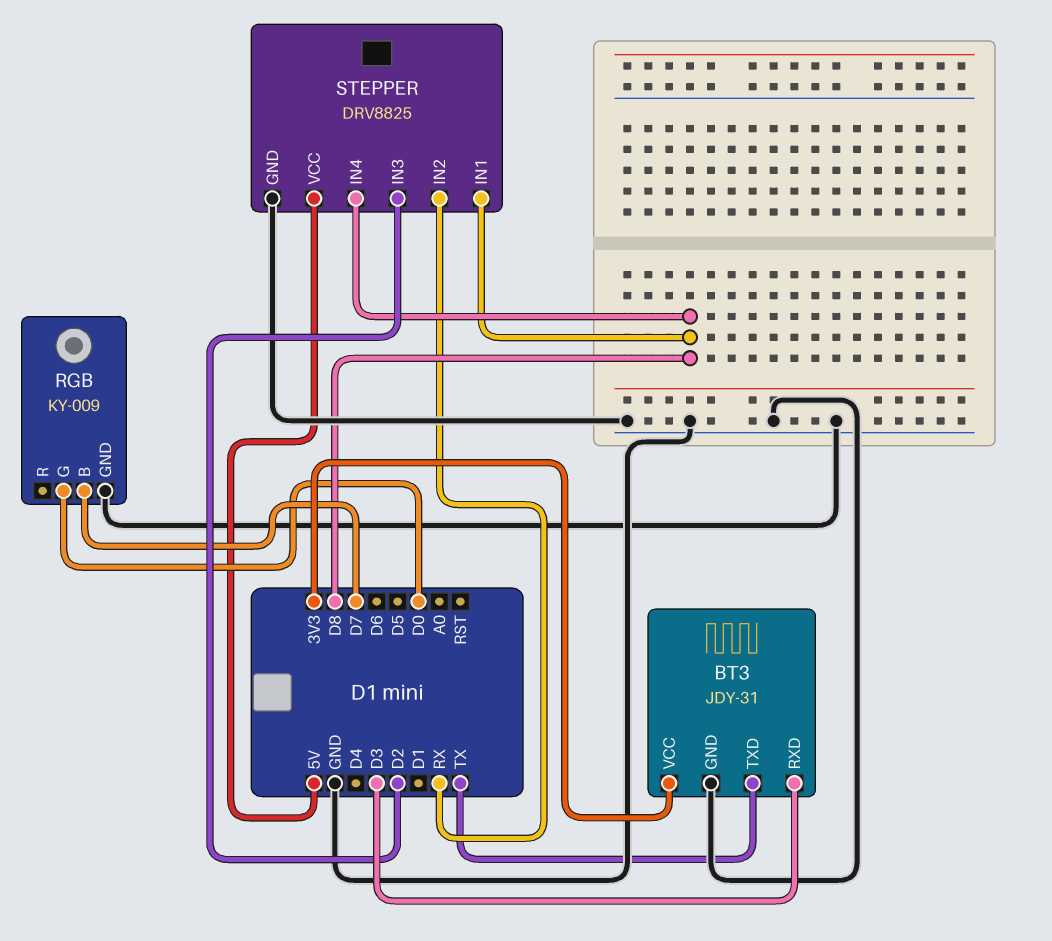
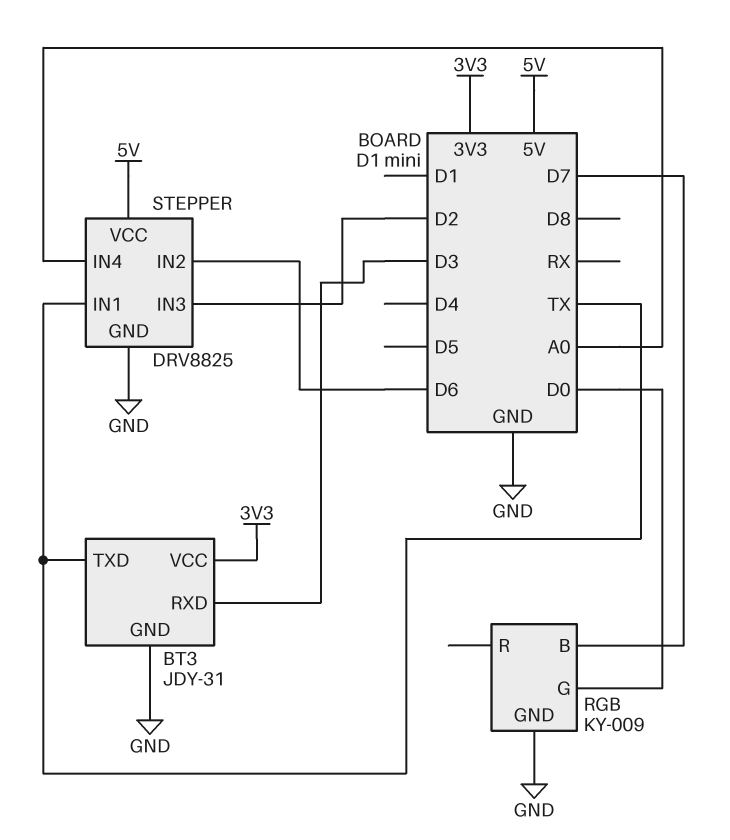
STEPPER pin IN1: D8 -> TX
STEPPER pin IN2: RX -> D6
STEPPER pin IN4: D8 -> A0

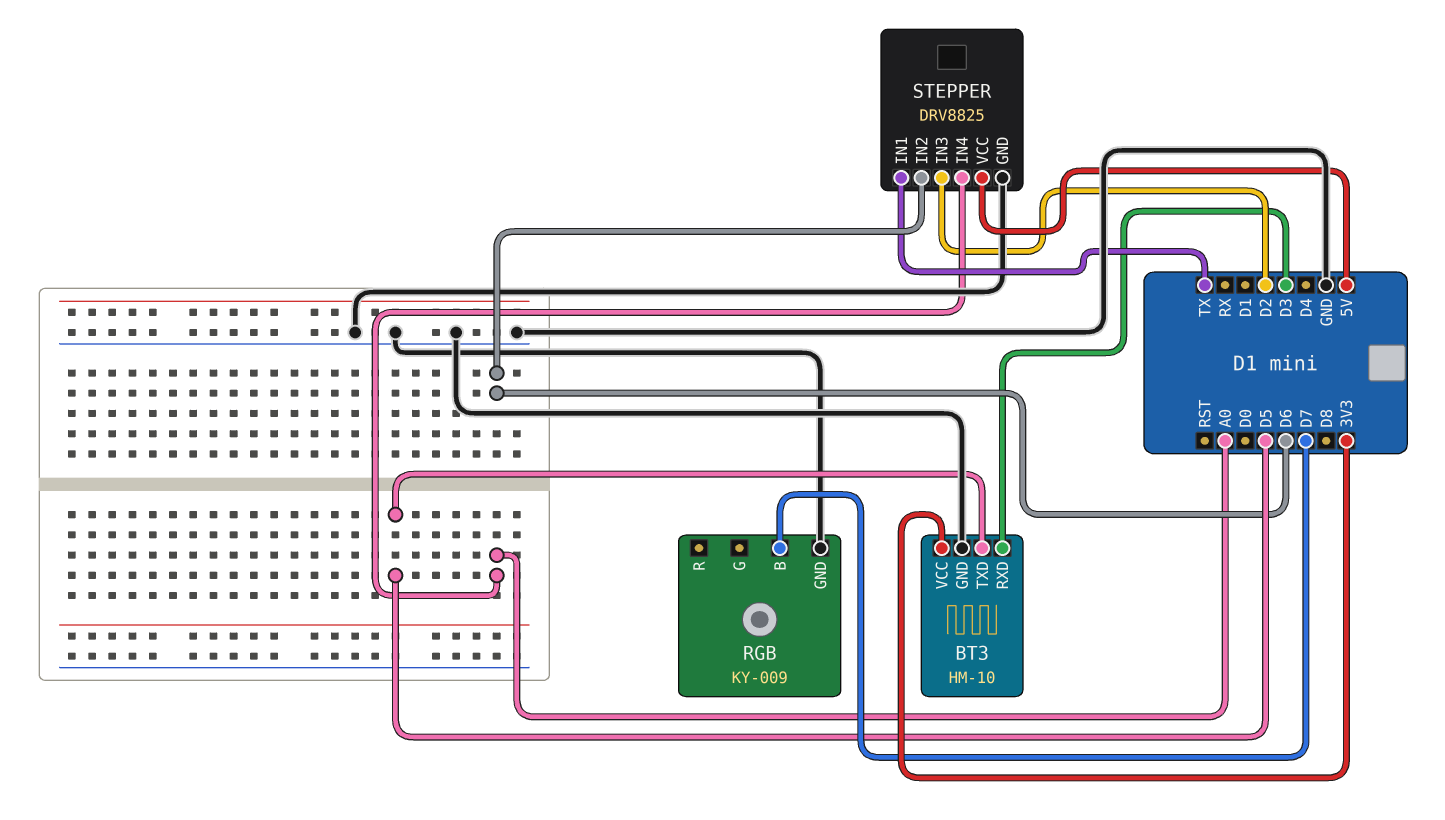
BT3: JDY-31 -> HM-10
BT3 pin TXD: TX -> D5
RGB pin G: D0 -> none

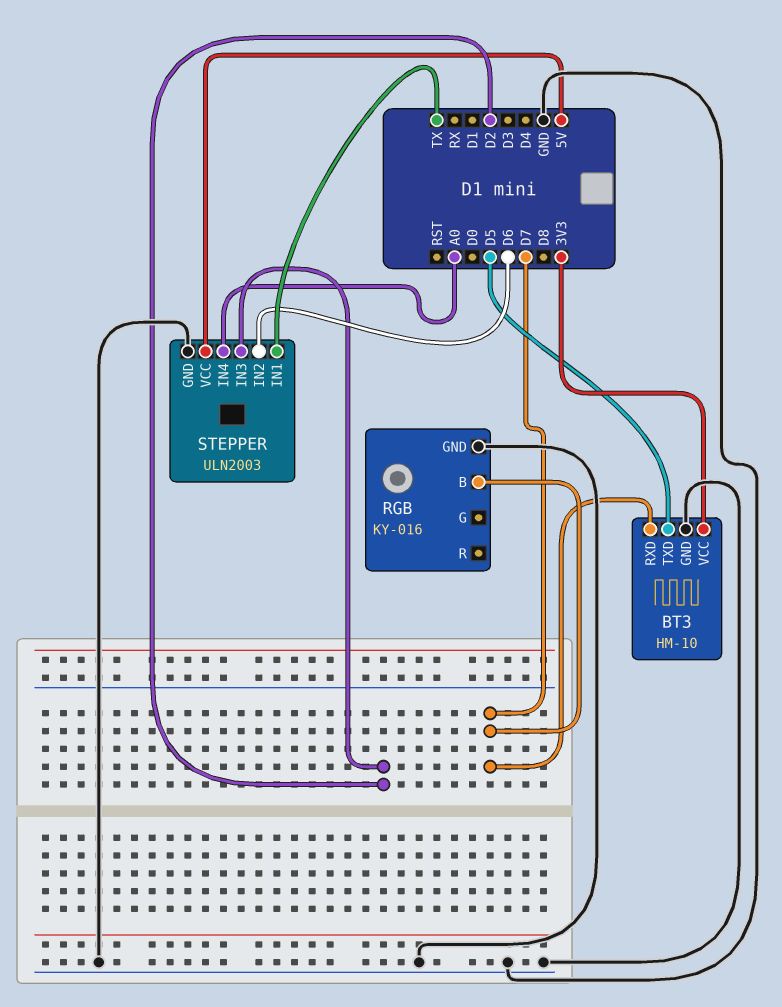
BT3 pin RXD: D3 -> D7
RGB: KY-009 -> KY-016
STEPPER: DRV8825 -> ULN2003

